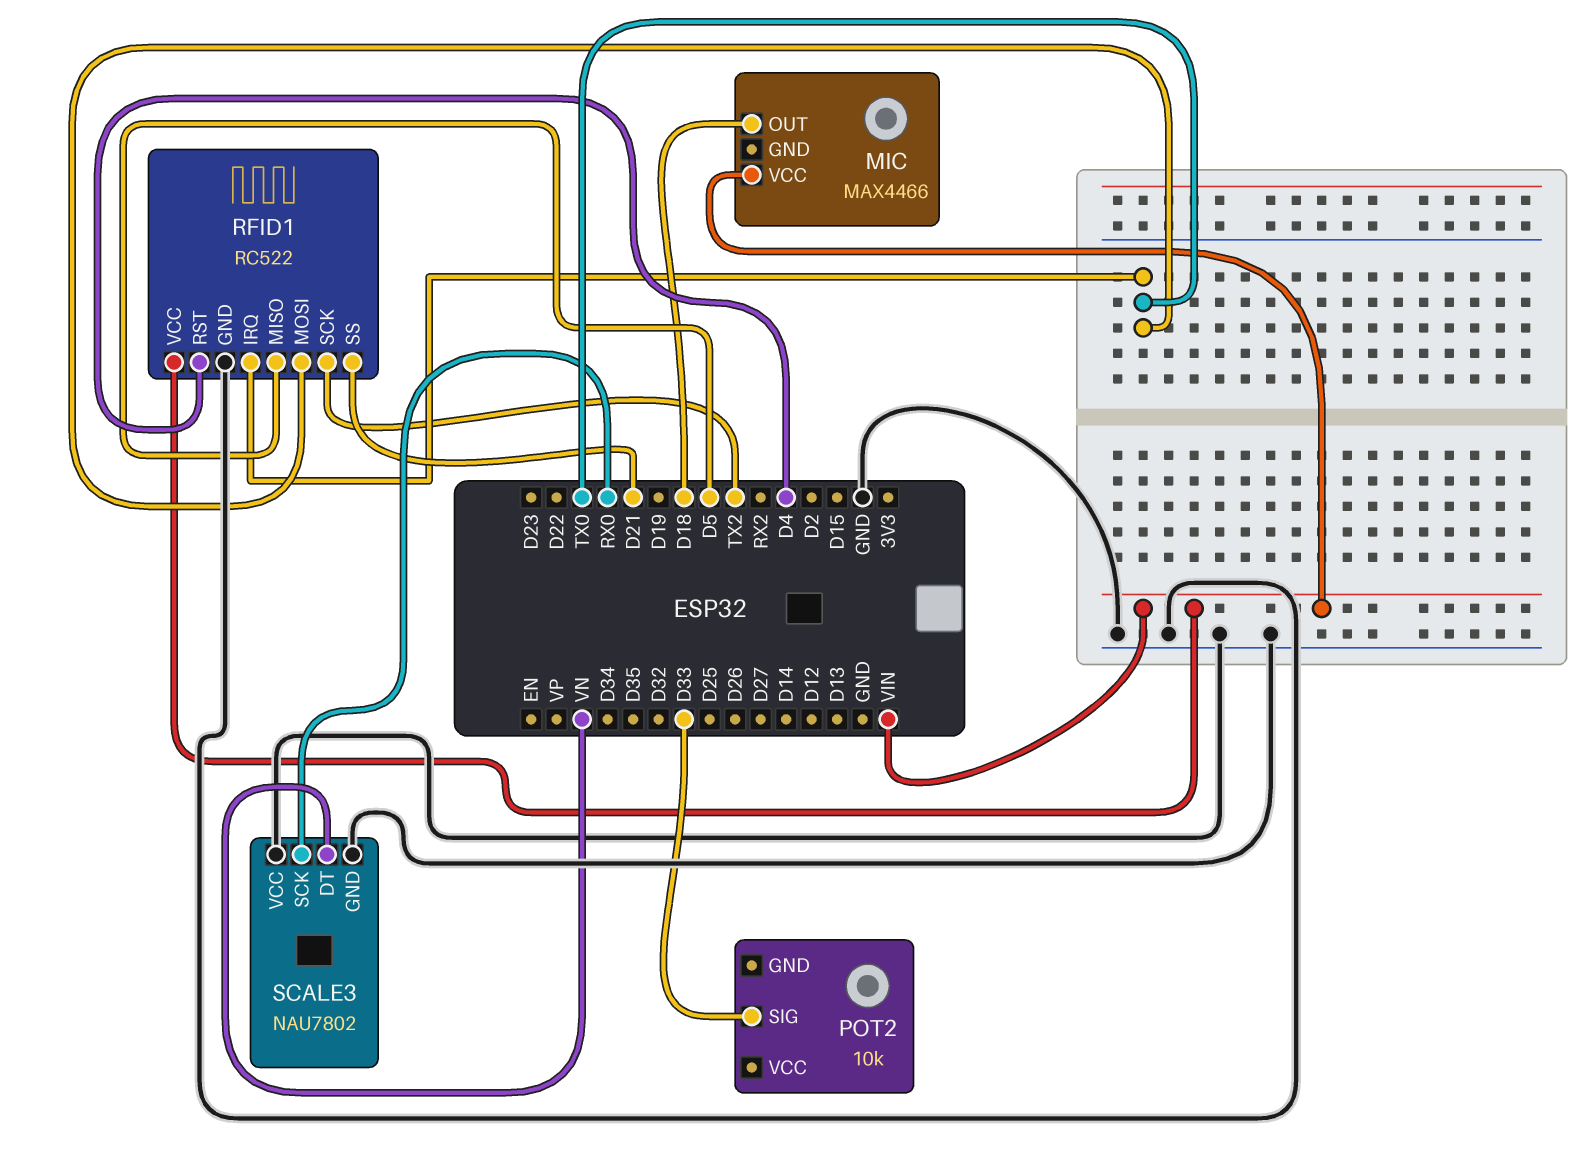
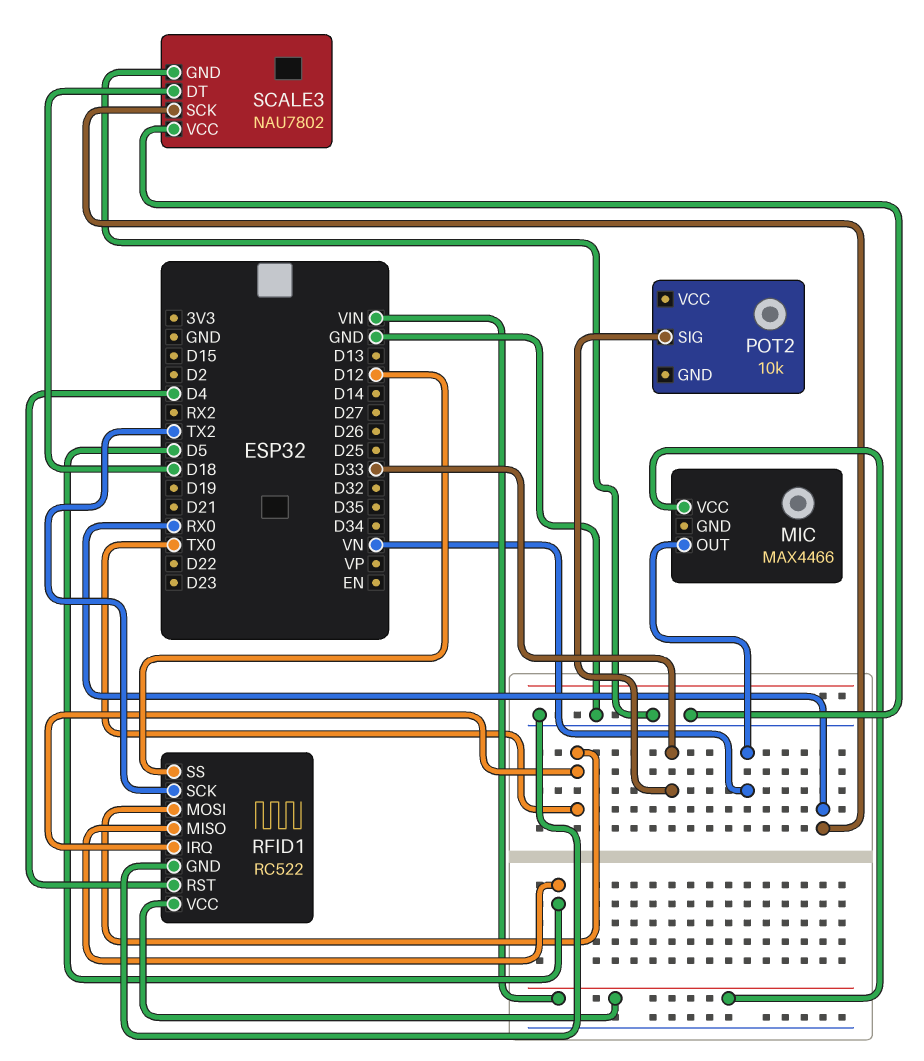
MIC pin OUT: D18 -> VN
RFID1 pin SS: D21 -> D12
SCALE3 pin DT: VN -> D18

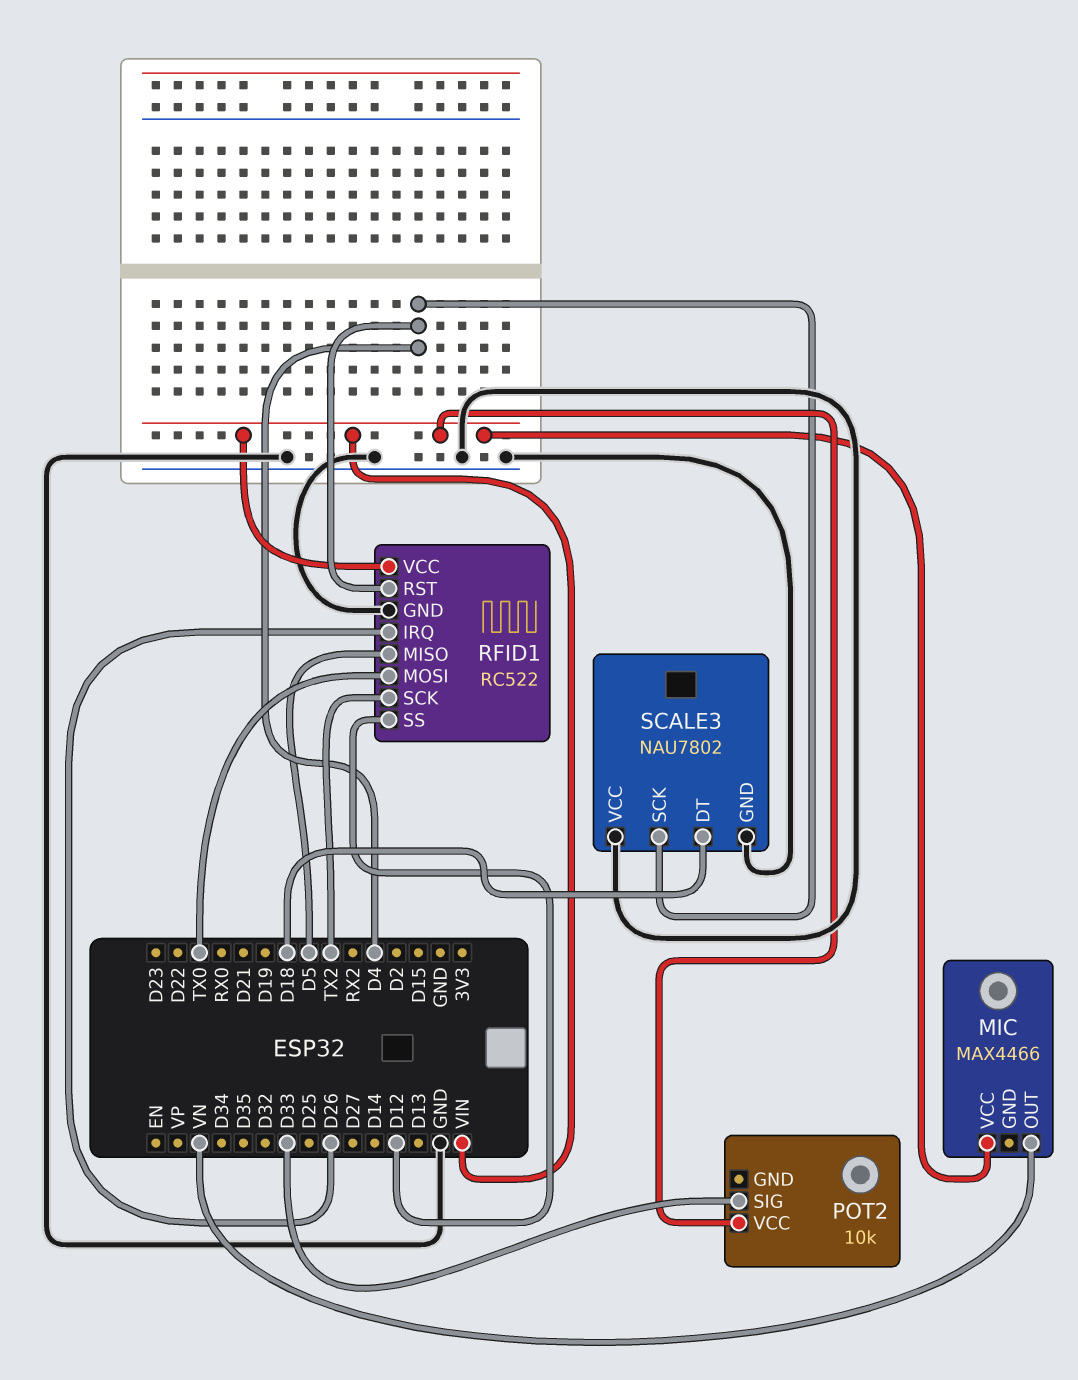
POT2 pin VCC: none -> VIN
RFID1 pin IRQ: TX0 -> D26
SCALE3 pin SCK: RX0 -> D4

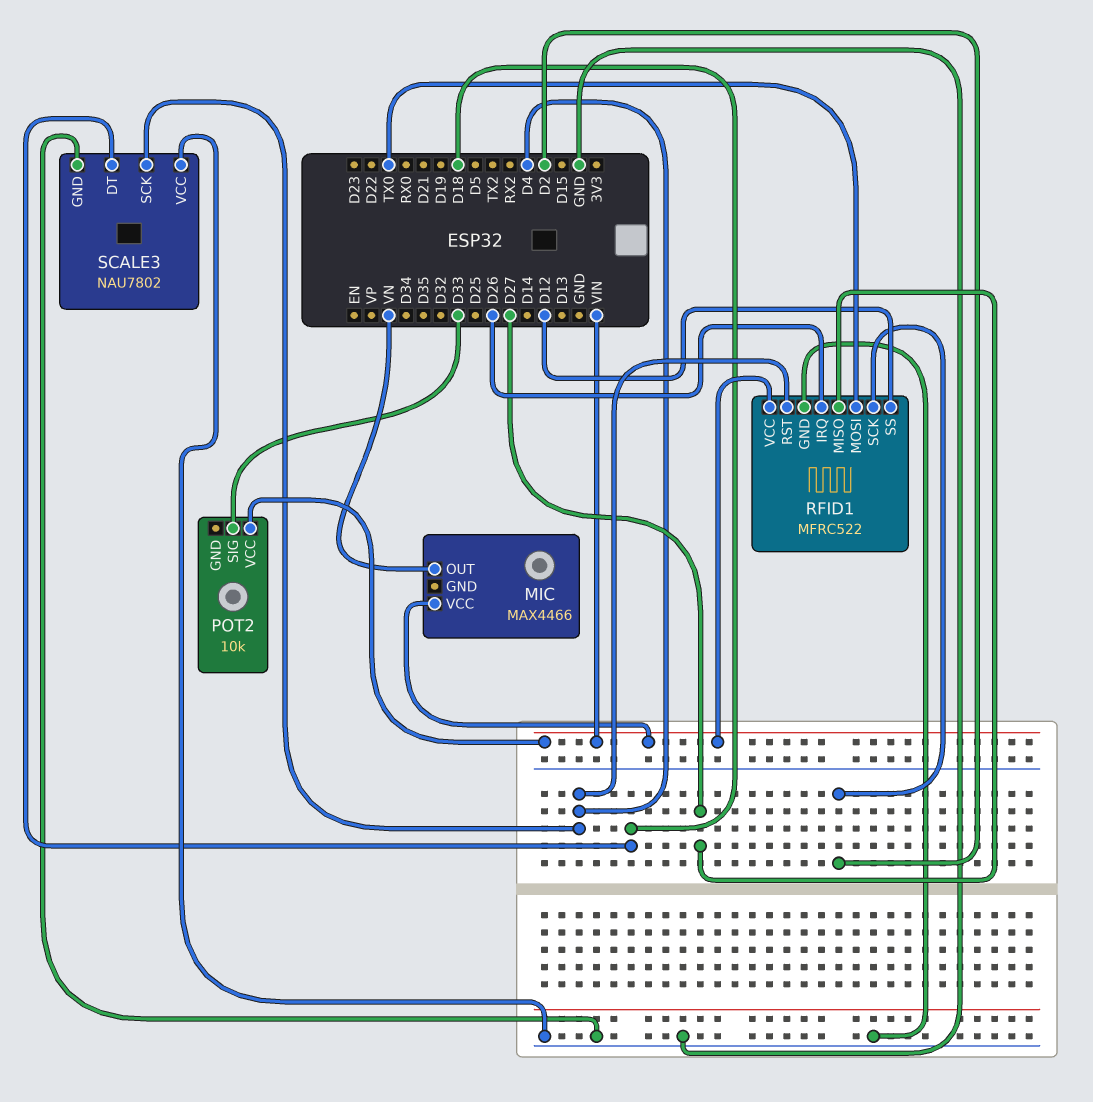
RFID1: RC522 -> MFRC522
RFID1 pin MISO: D5 -> D27
RFID1 pin SCK: TX2 -> D2

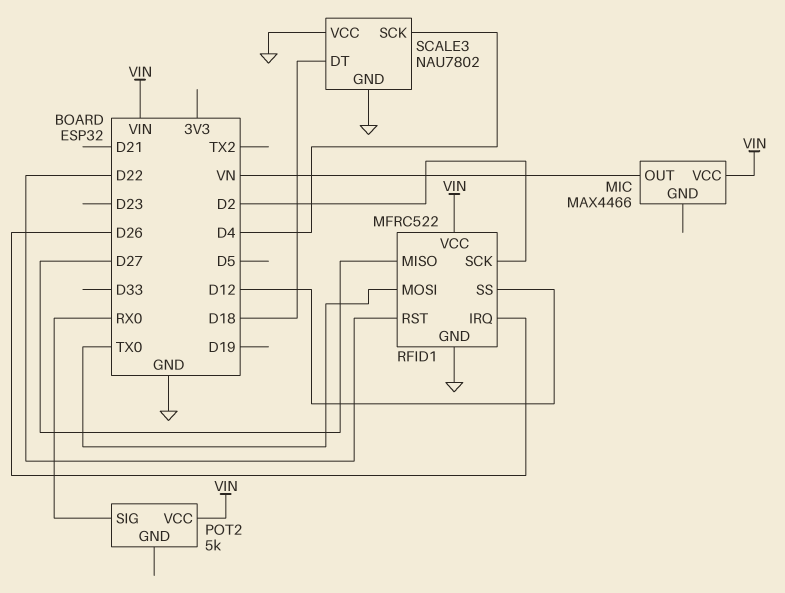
POT2: 10k -> 5k
POT2 pin SIG: D33 -> RX0
RFID1 pin RST: D4 -> D22

